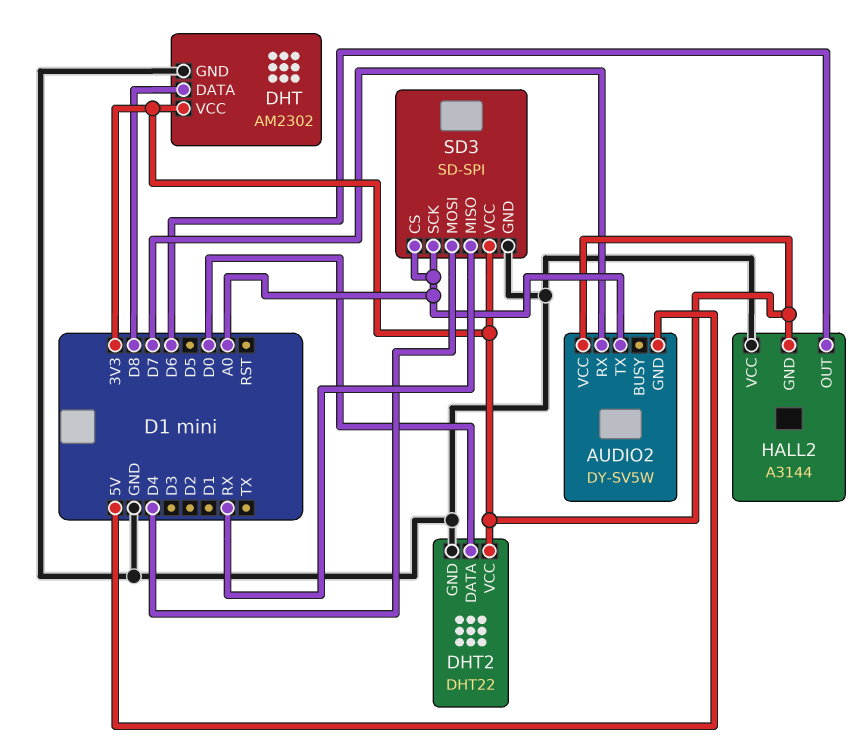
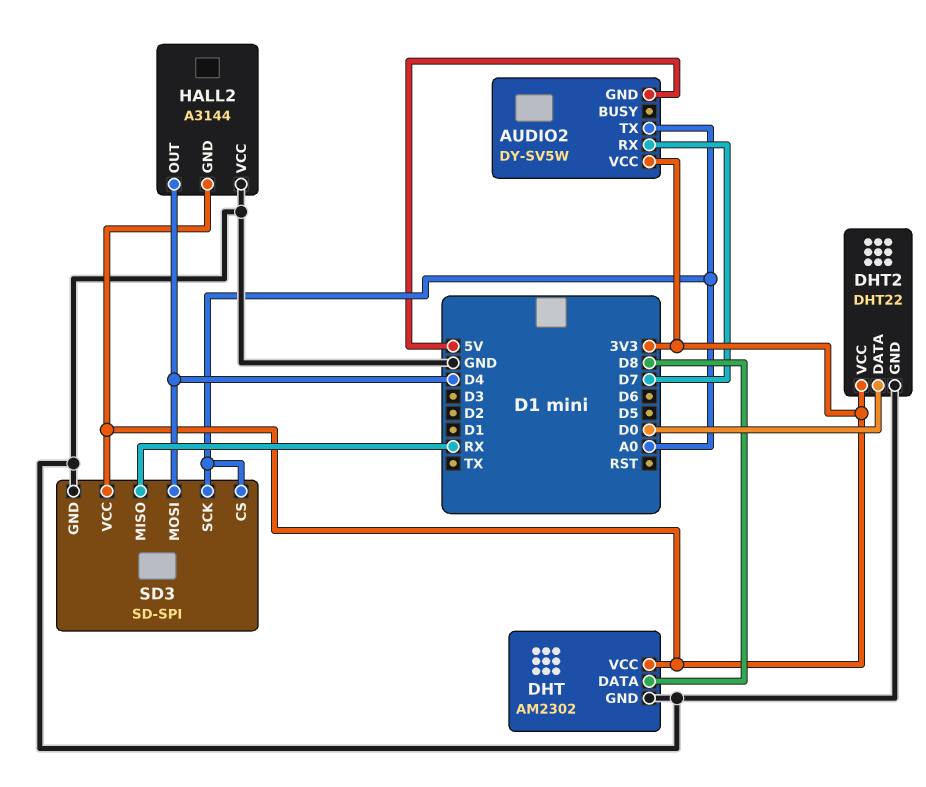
HALL2 pin OUT: D6 -> D4

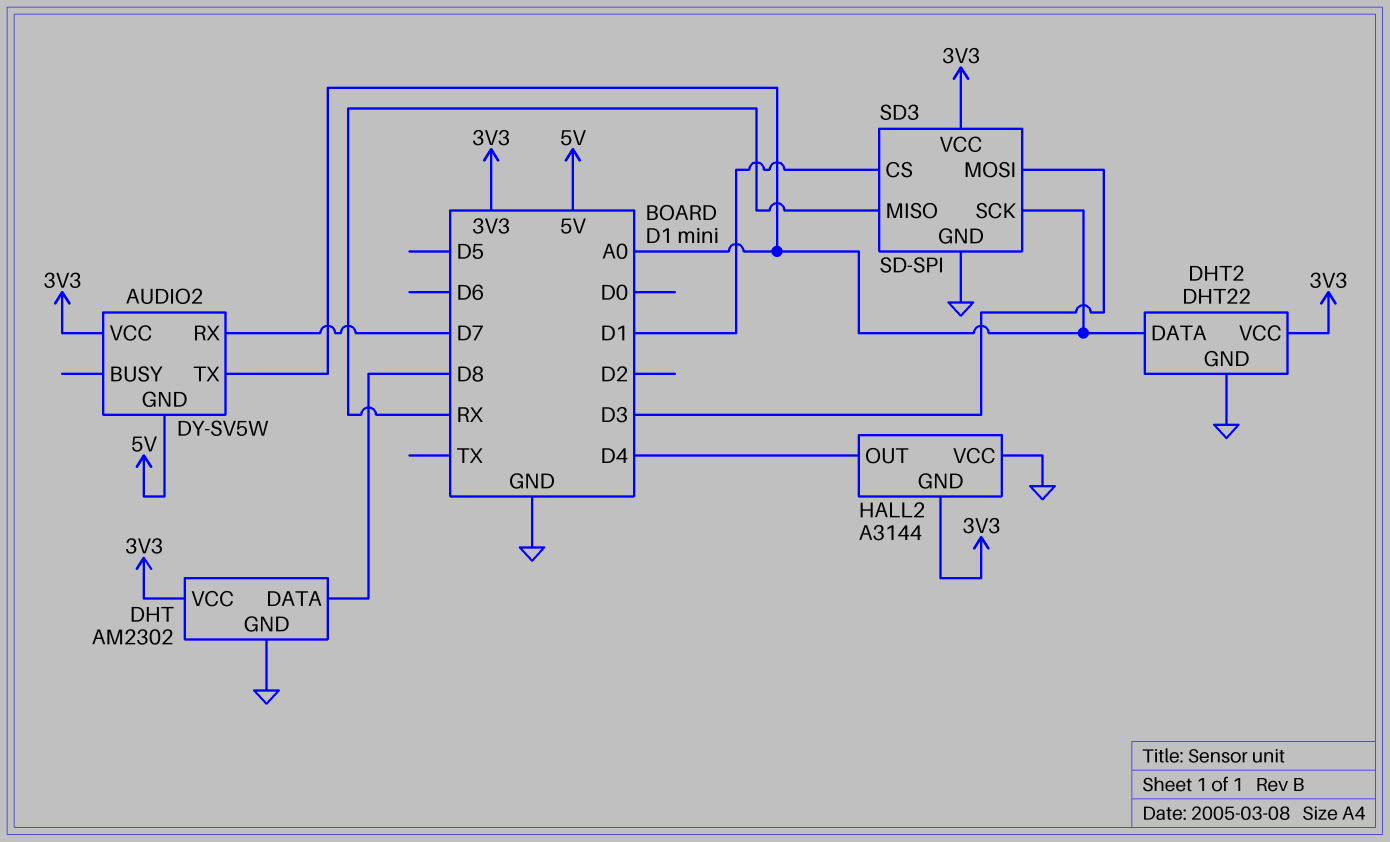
DHT2 pin DATA: D0 -> A0
SD3 pin CS: A0 -> D1
SD3 pin MOSI: D4 -> D3

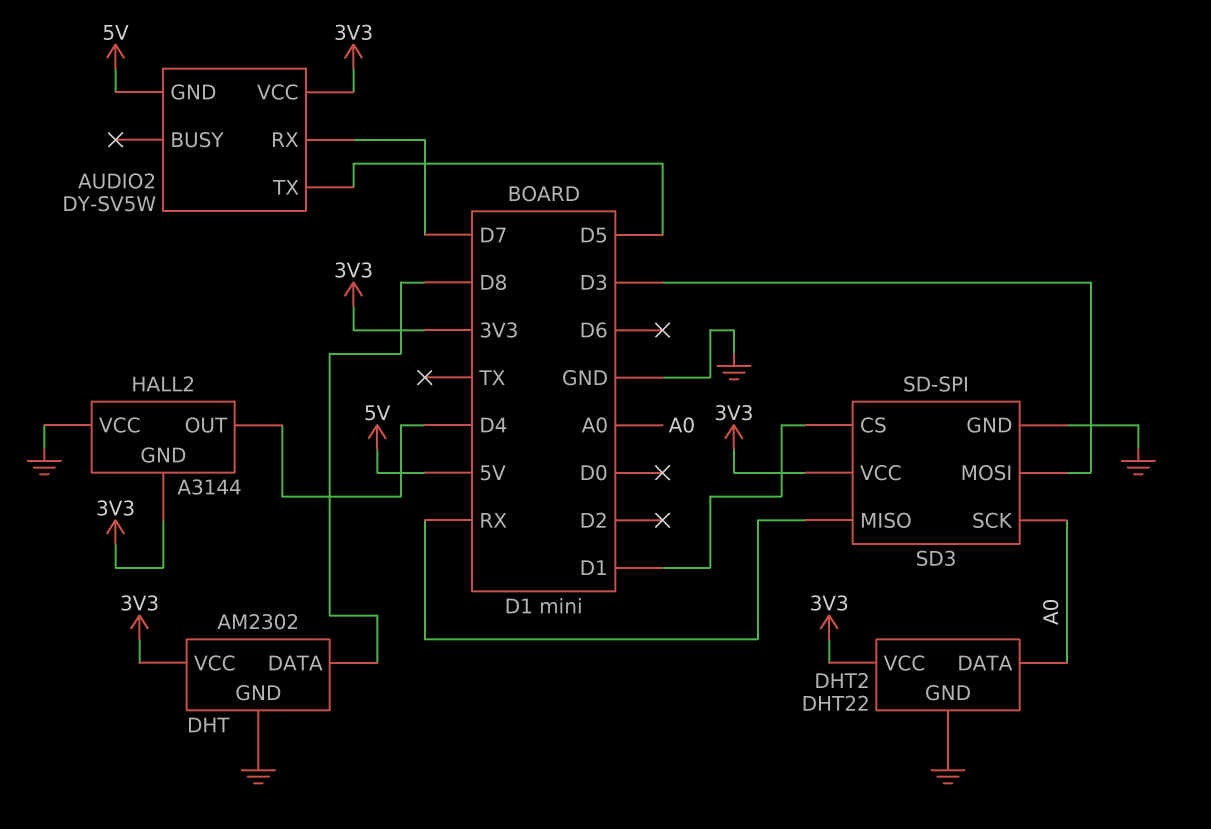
AUDIO2 pin TX: A0 -> D5

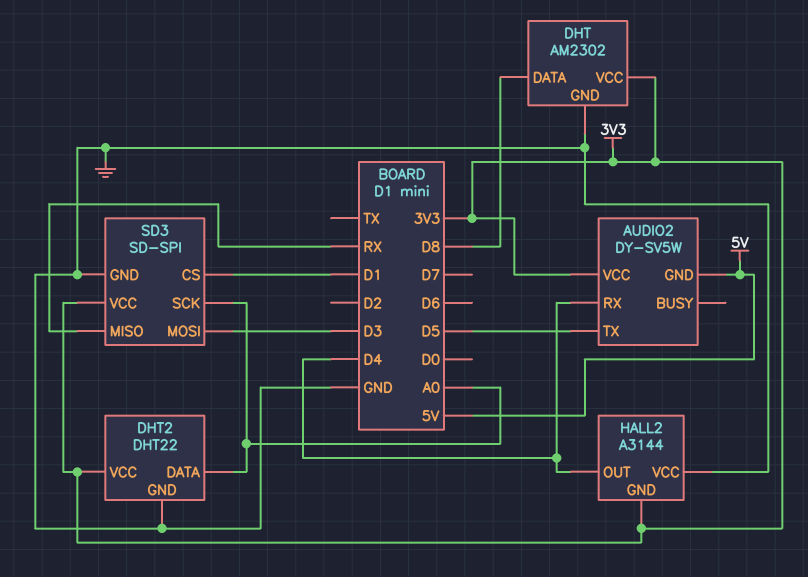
AUDIO2 pin RX: D7 -> D4

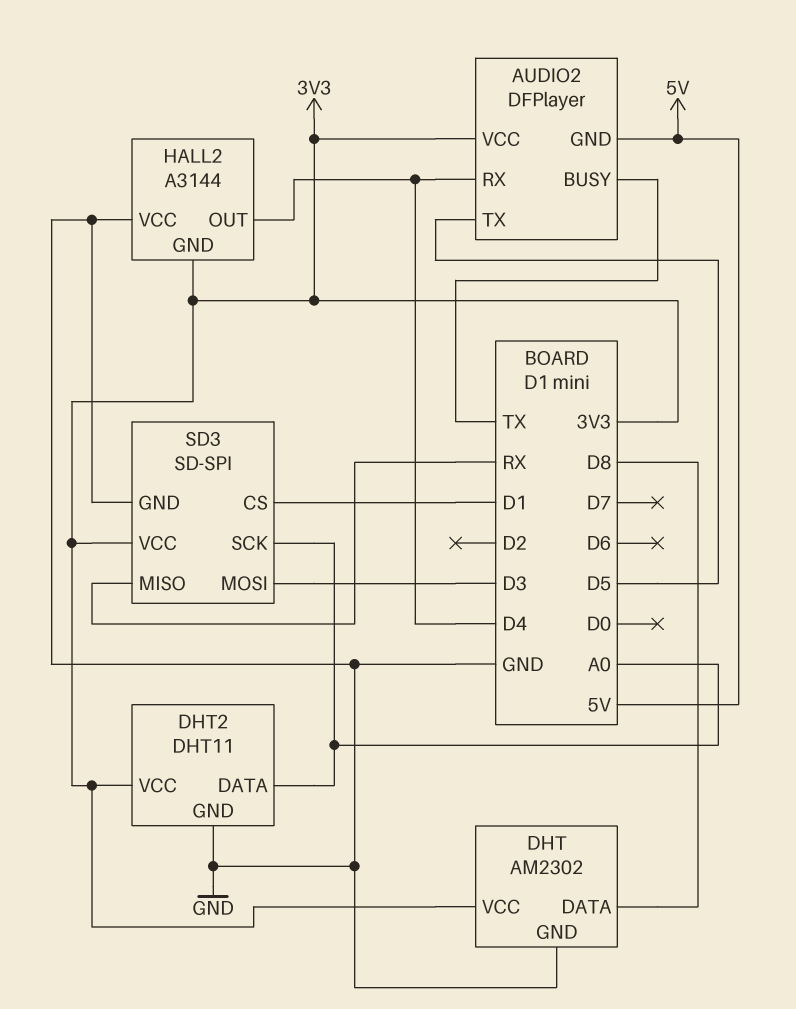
AUDIO2: DY-SV5W -> DFPlayer
AUDIO2 pin BUSY: none -> TX
DHT2: DHT22 -> DHT11

